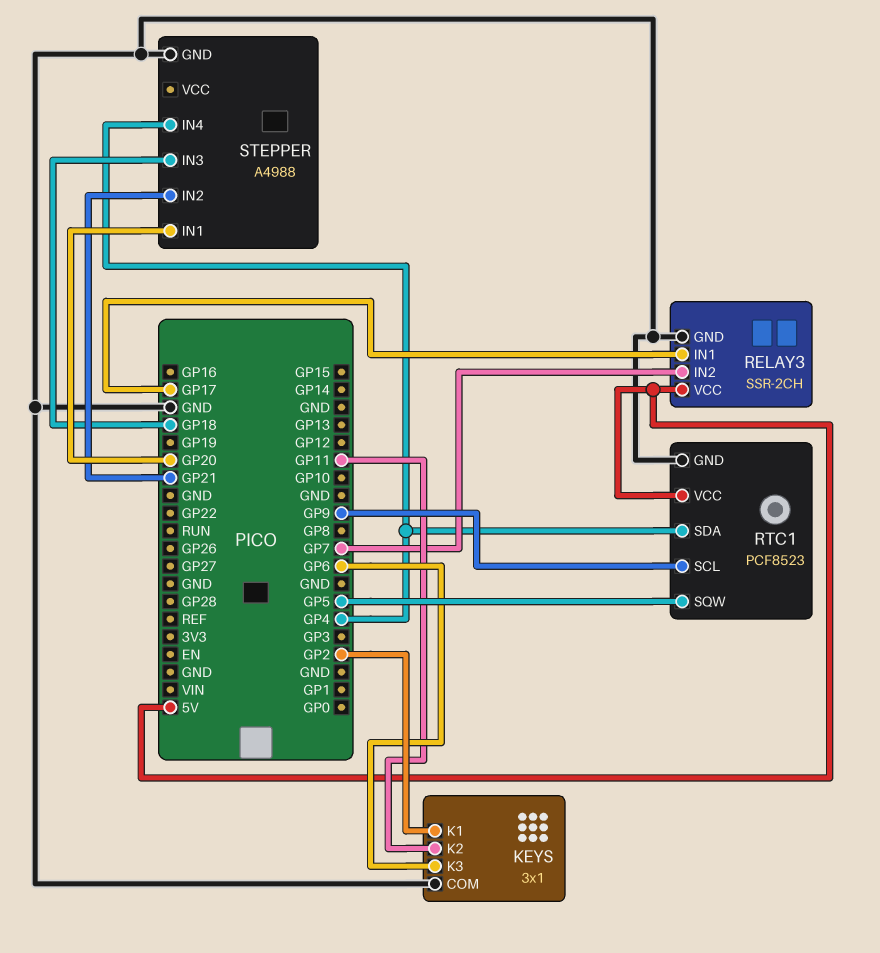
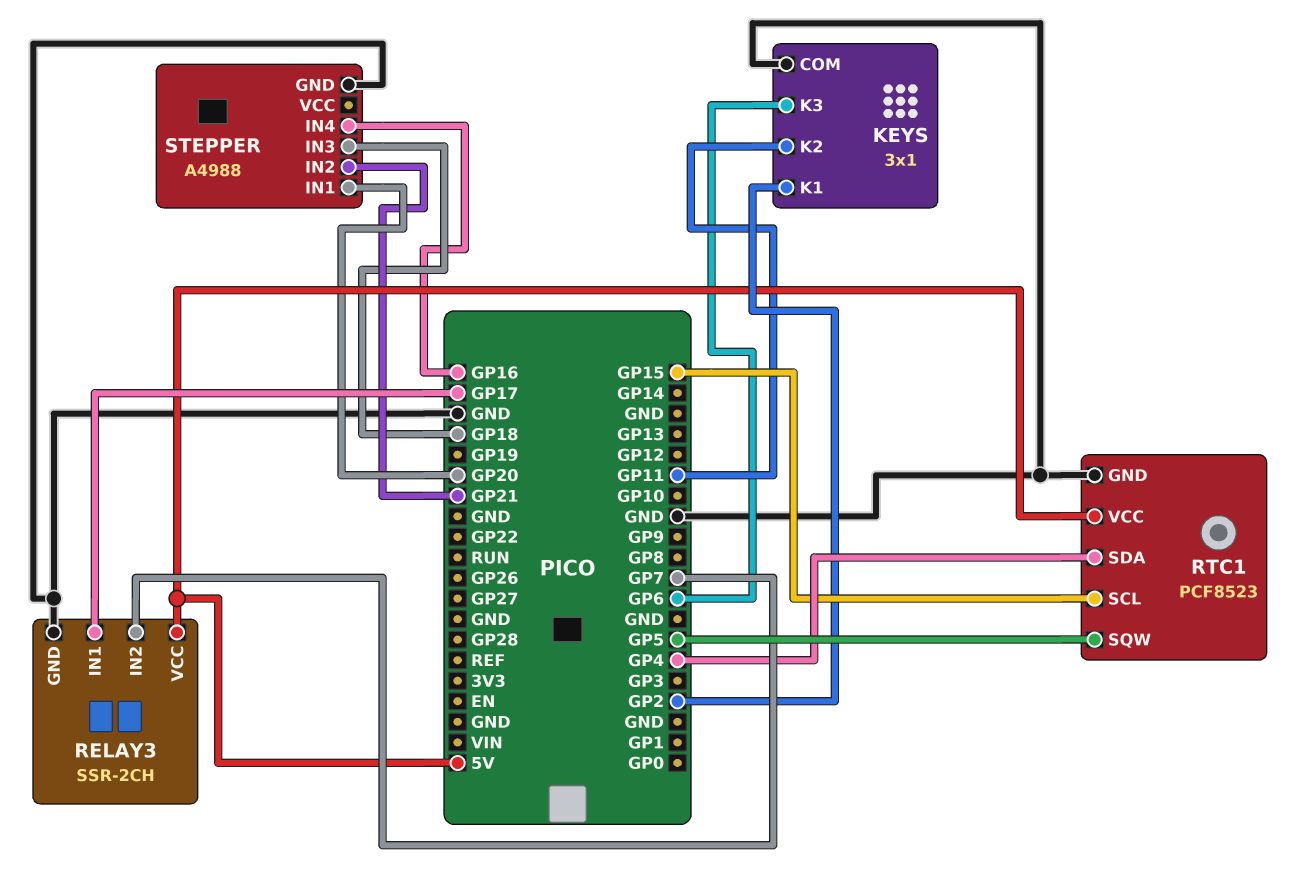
RTC1 pin SCL: GP9 -> GP15
STEPPER pin IN4: GP4 -> GP16

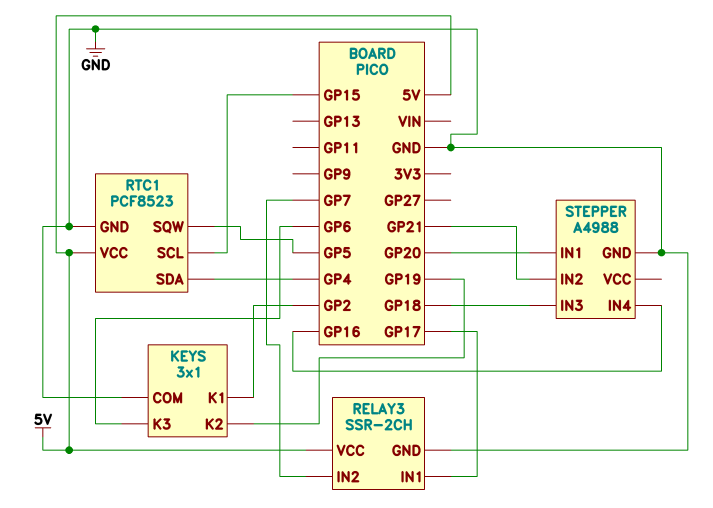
KEYS pin K2: GP11 -> GP19

